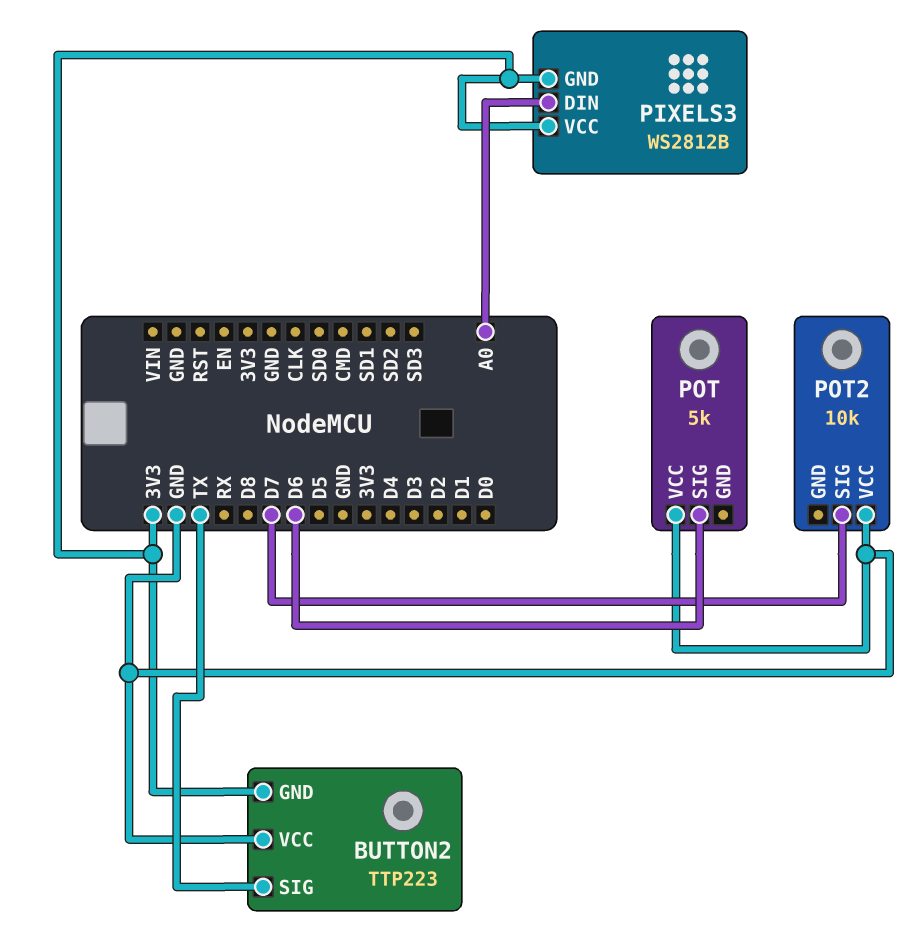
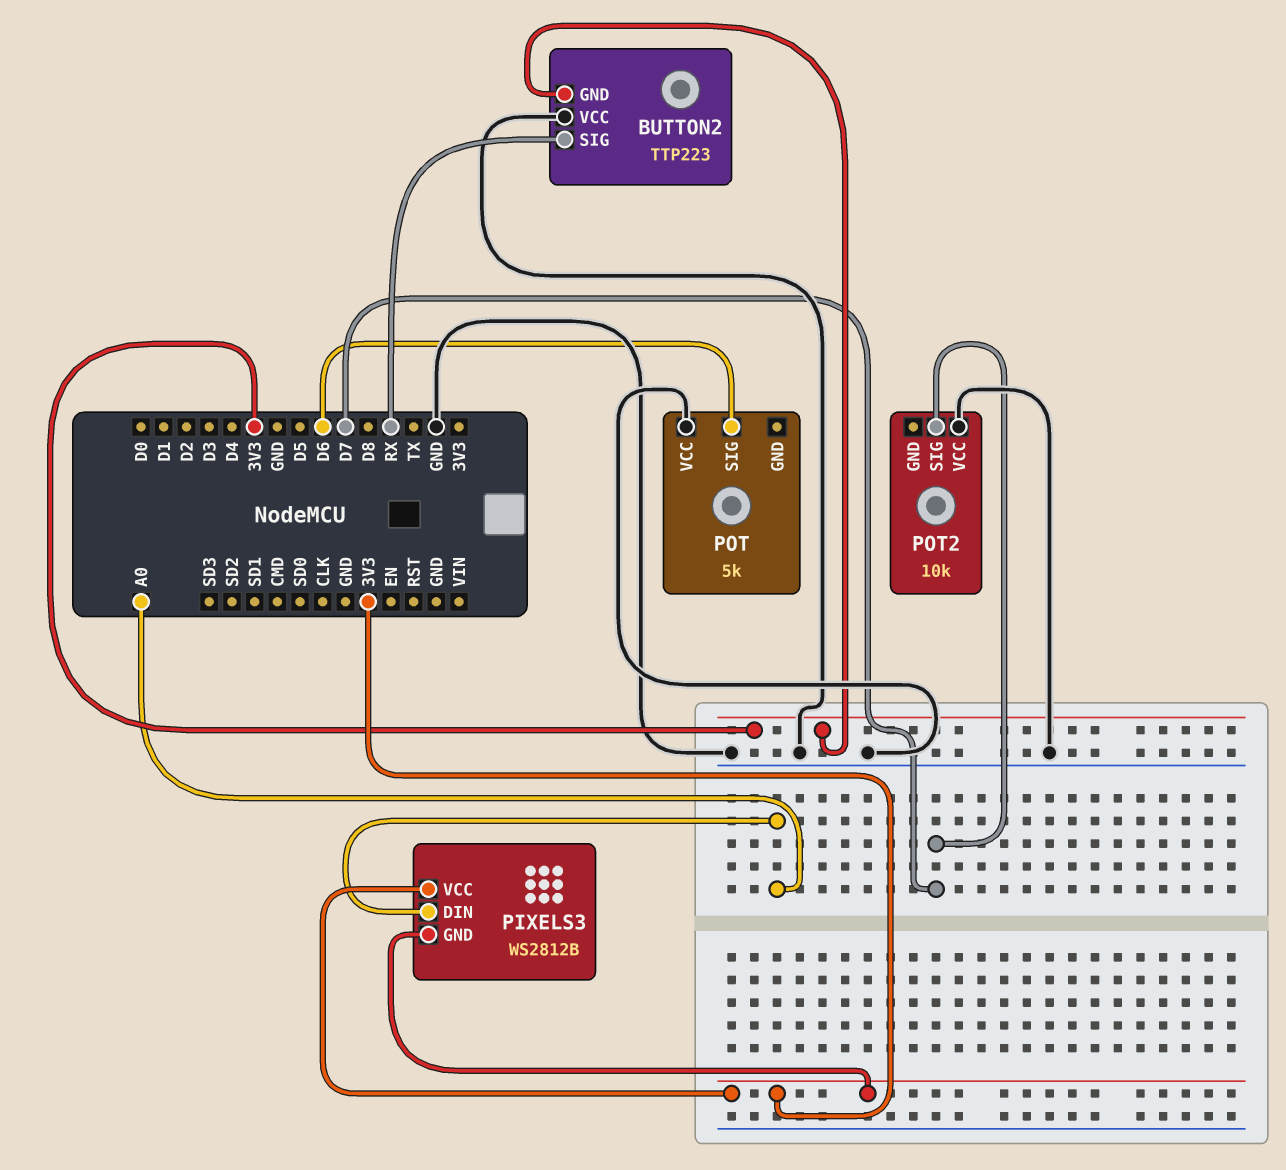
BUTTON2 pin SIG: TX -> RX

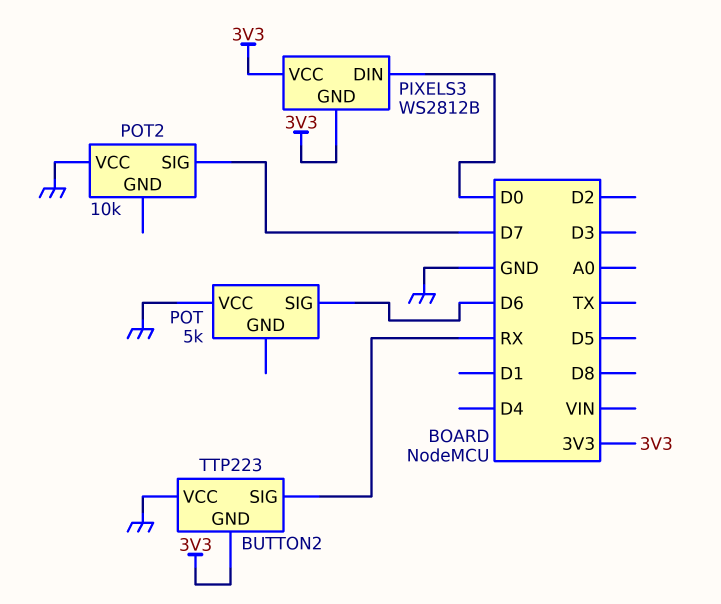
PIXELS3 pin DIN: A0 -> D0

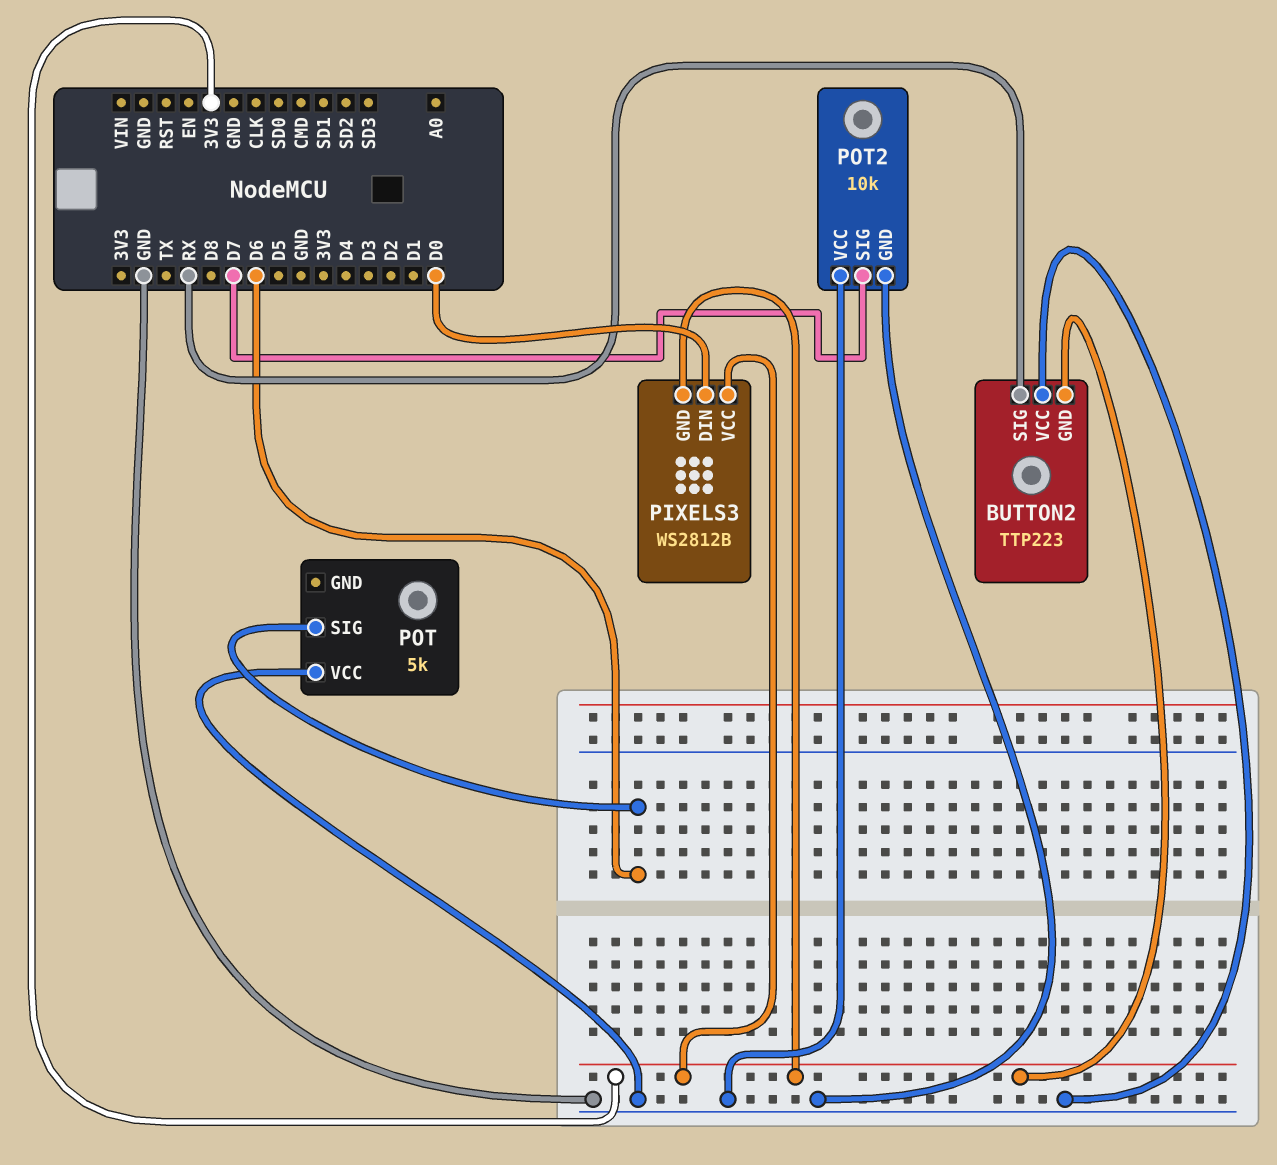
POT2 pin GND: none -> GND

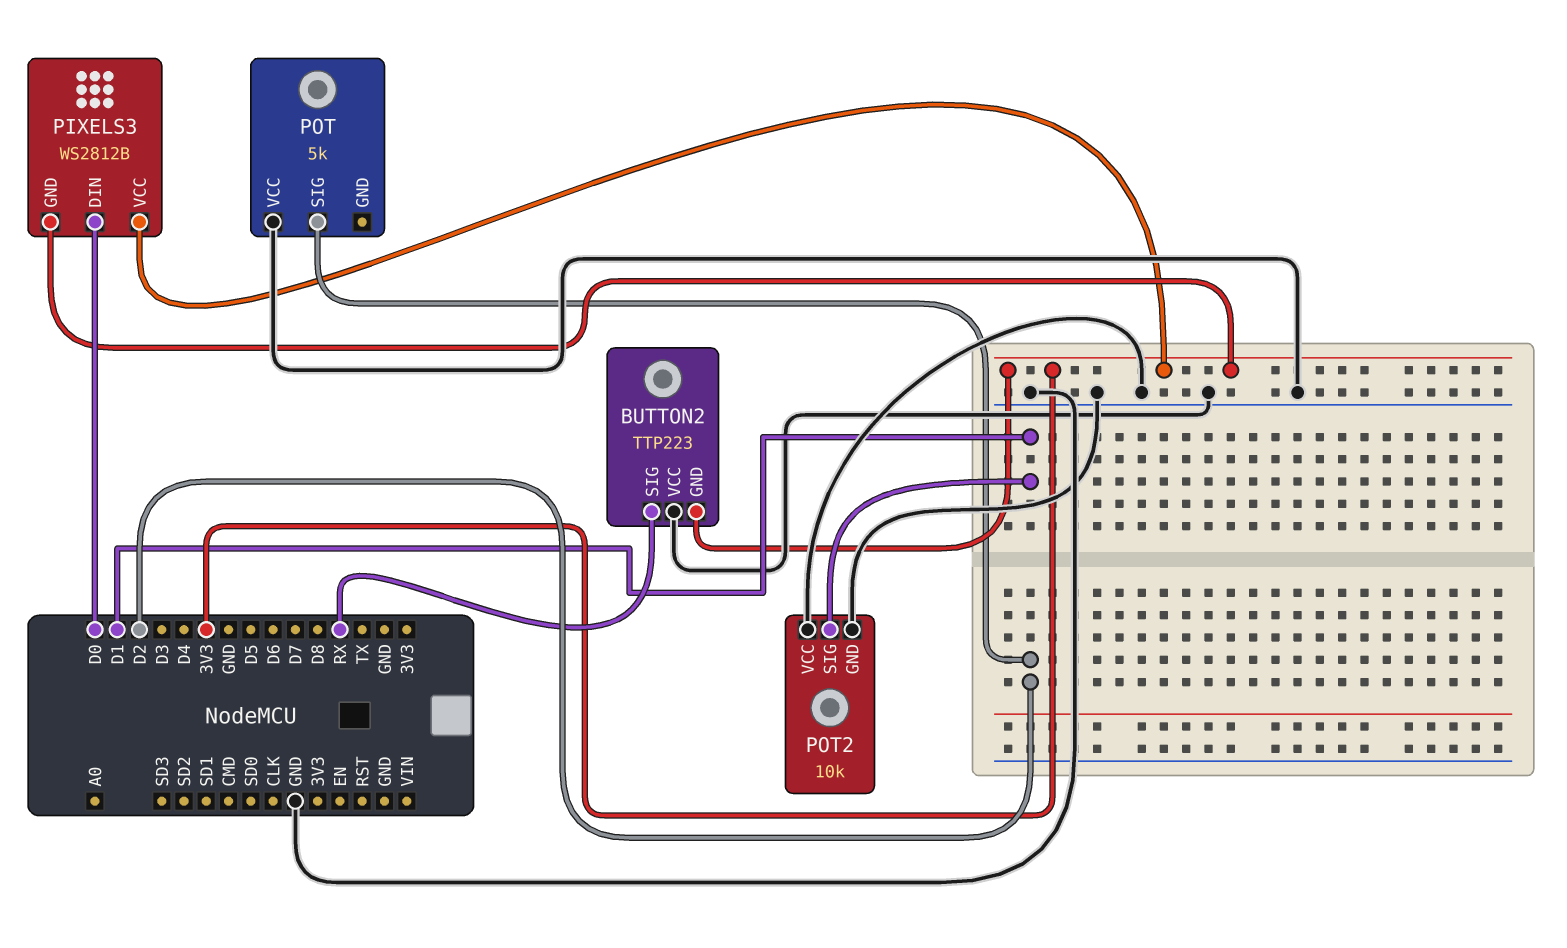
POT pin SIG: D6 -> D2
POT2 pin SIG: D7 -> D1

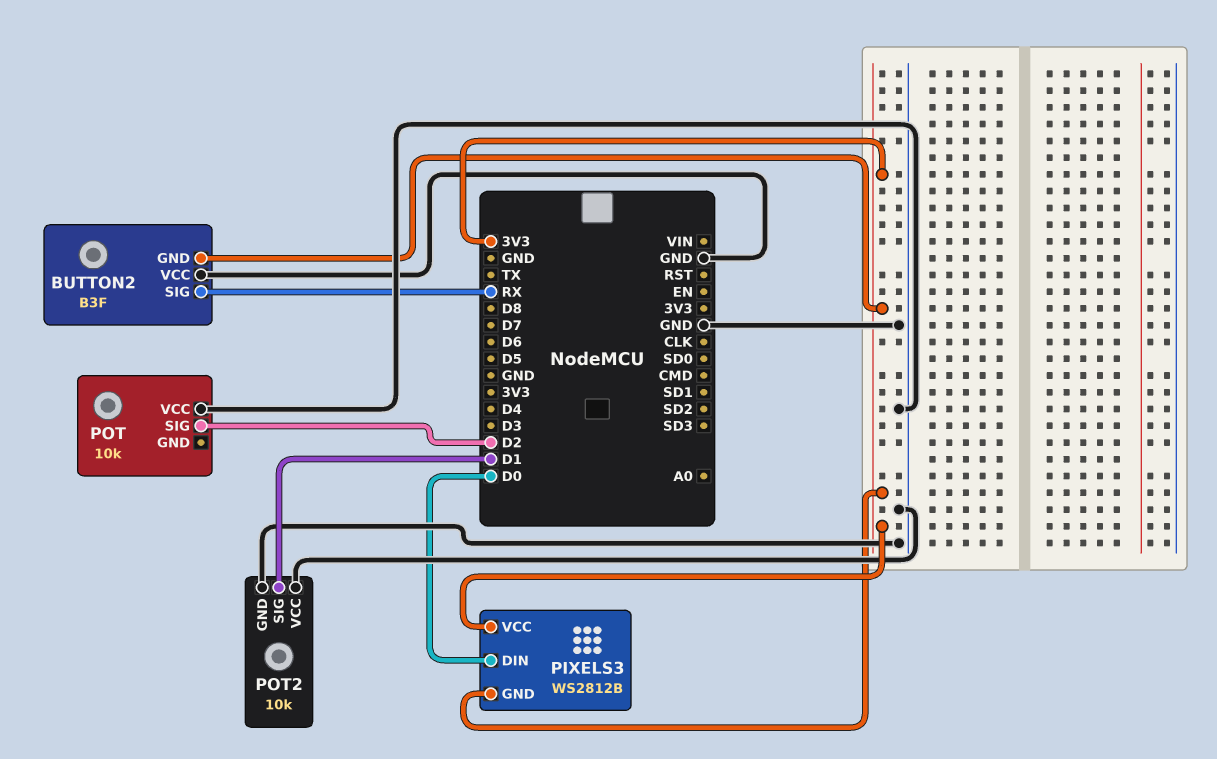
BUTTON2: TTP223 -> B3F
POT: 5k -> 10k

